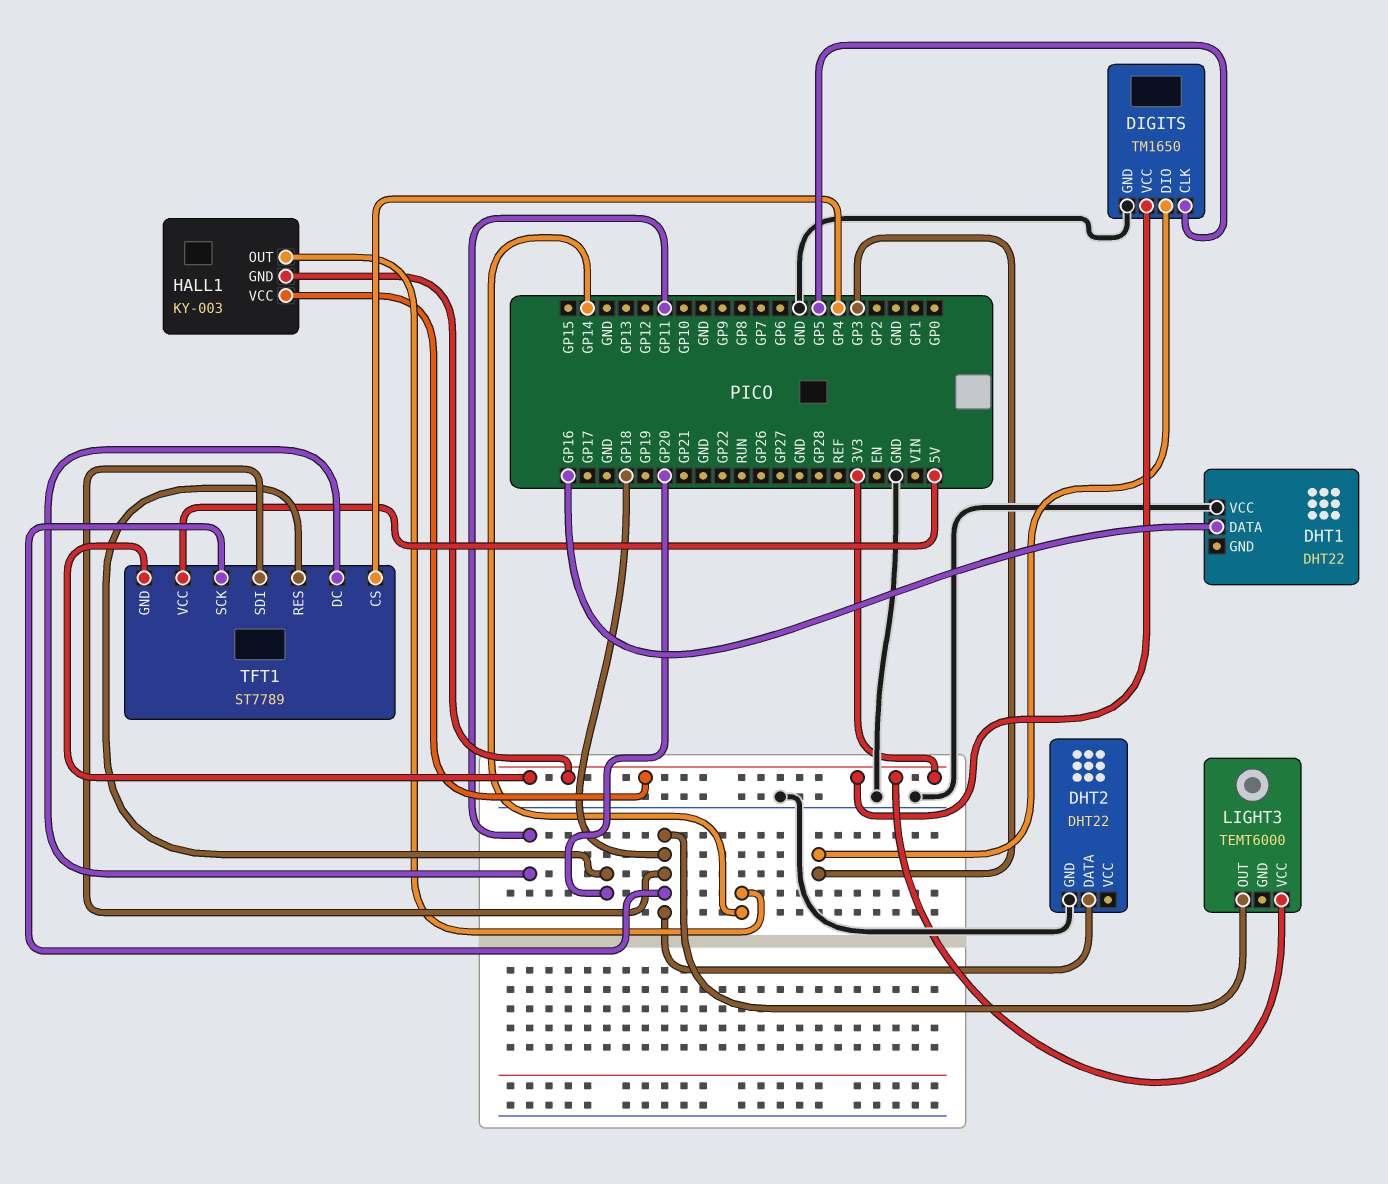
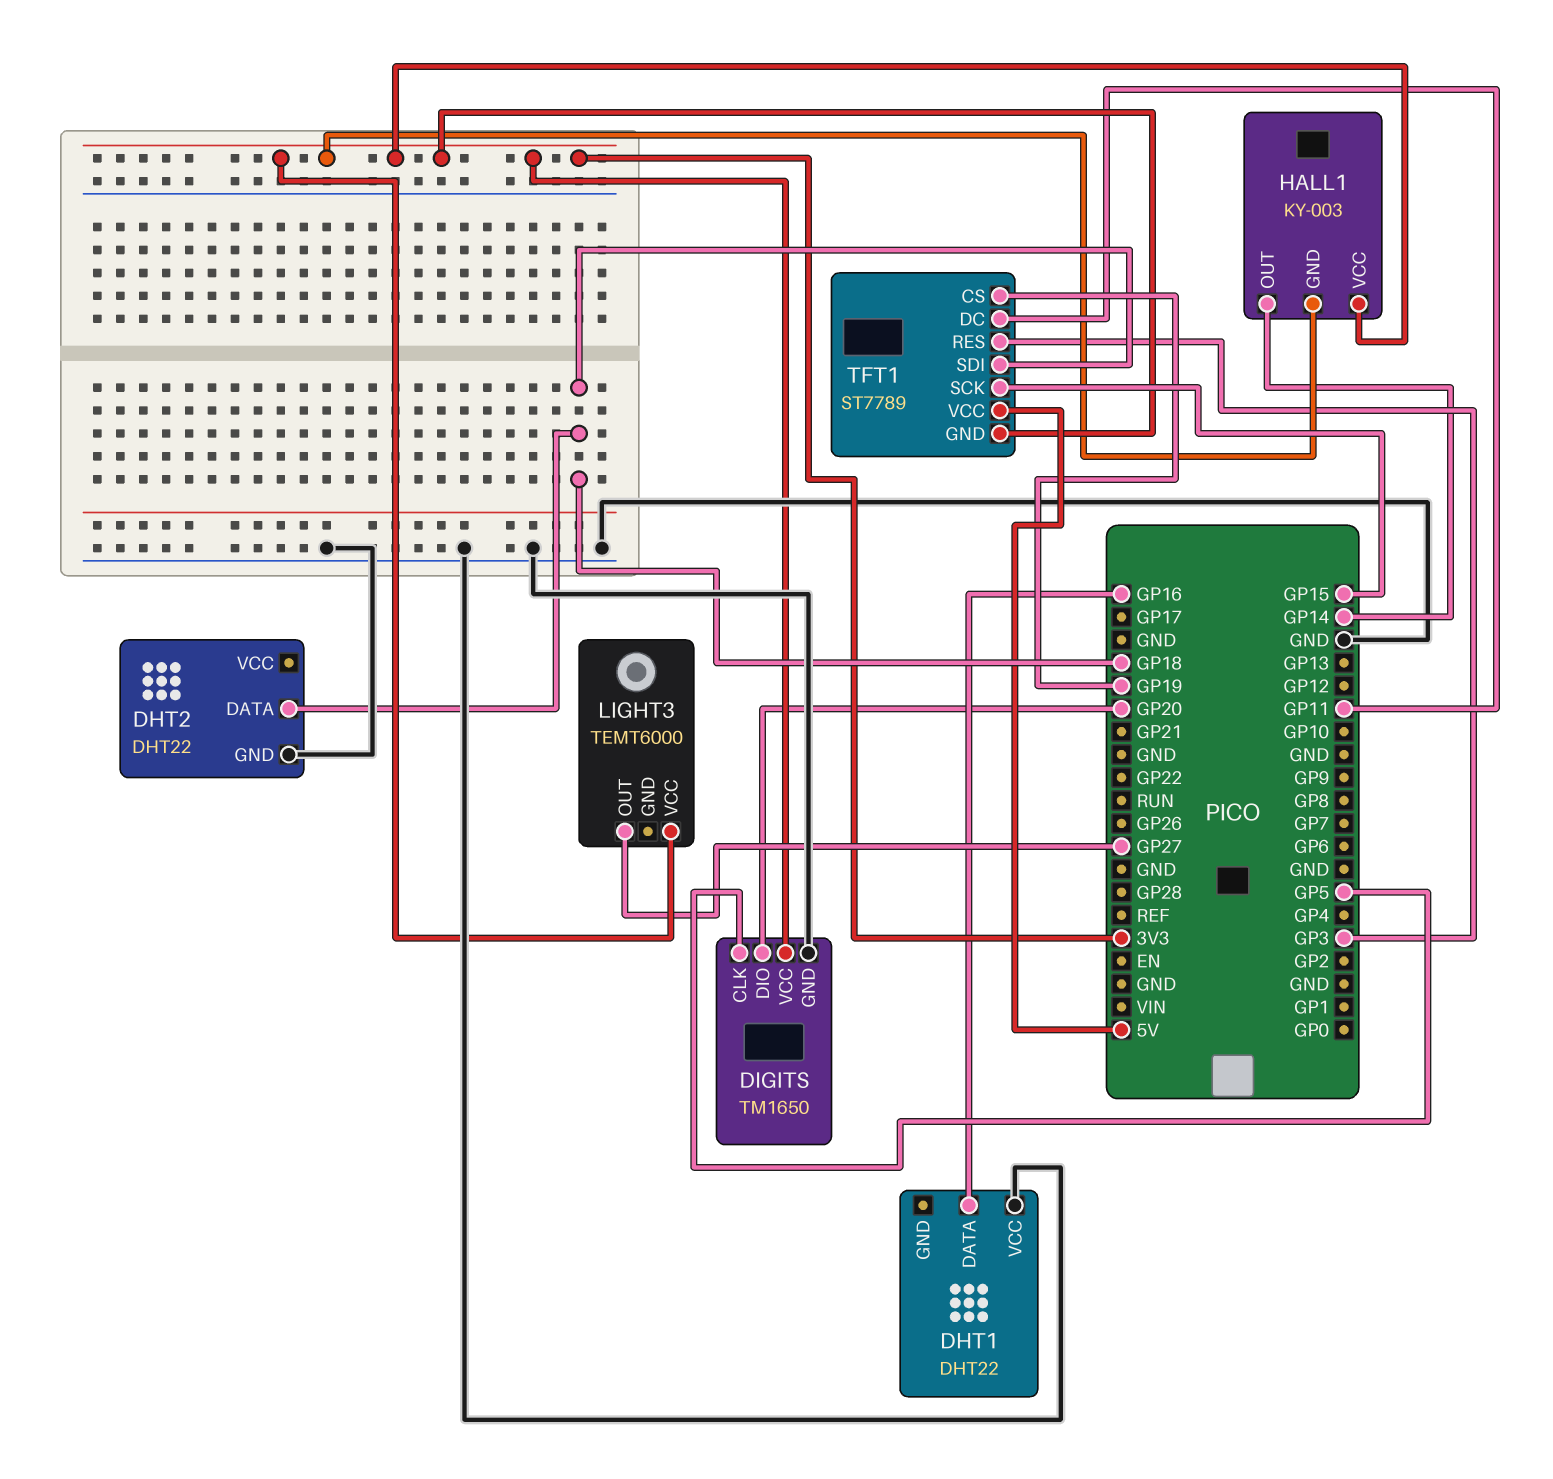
DIGITS pin DIO: GP3 -> GP20
LIGHT3 pin OUT: GP18 -> GP27
TFT1 pin CS: GP4 -> GP19
TFT1 pin RES: GP20 -> GP3
TFT1 pin SCK: GP18 -> GP15

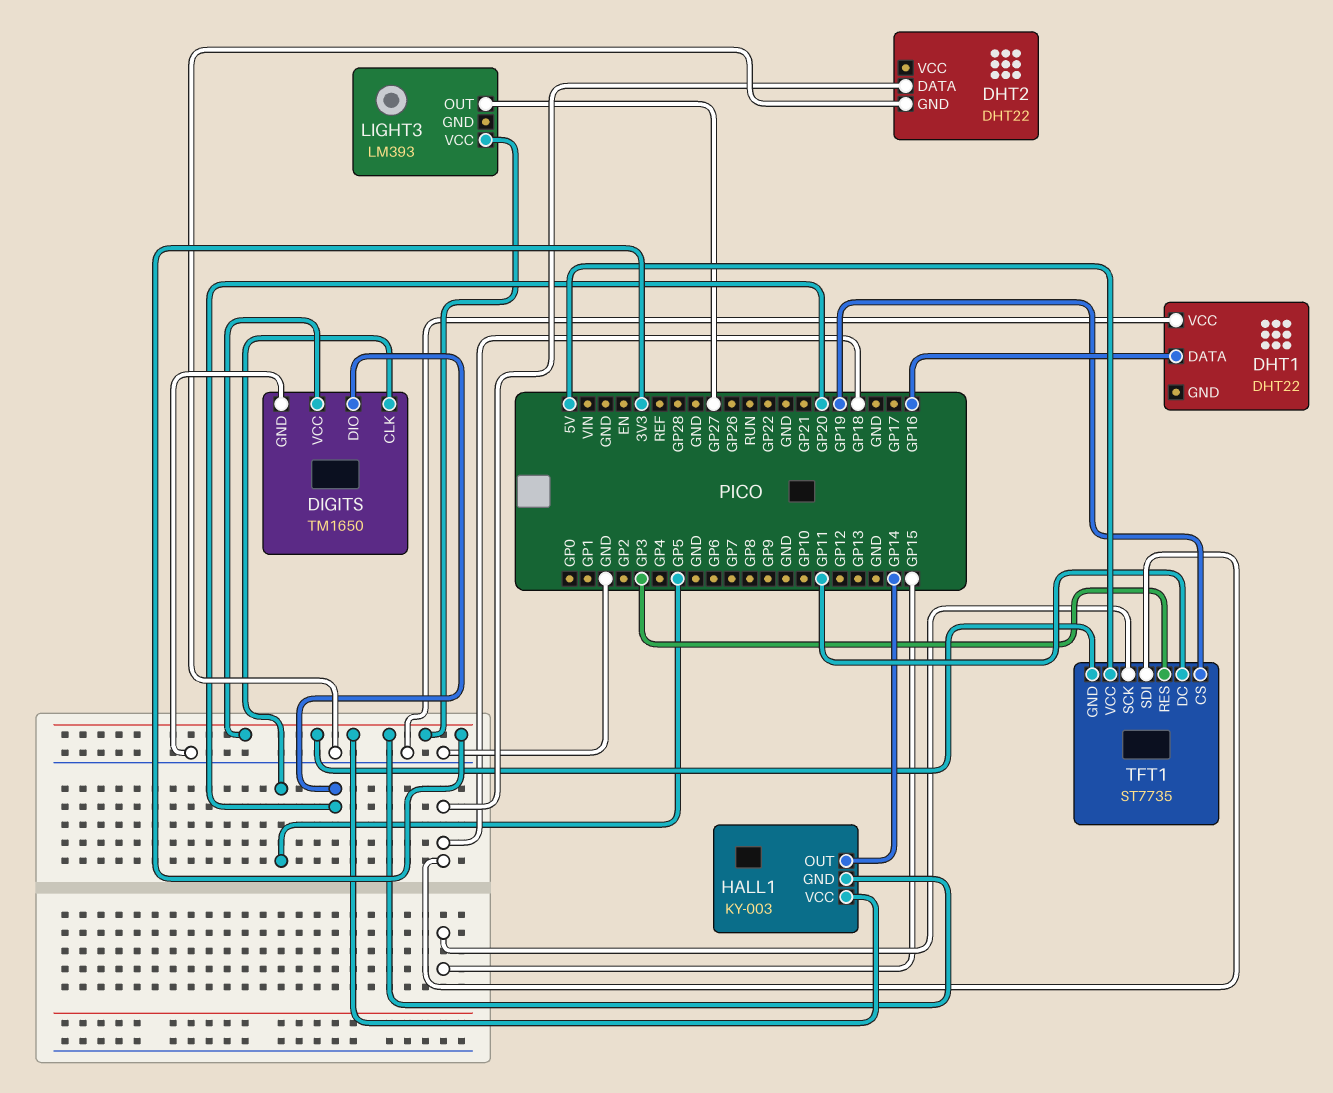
LIGHT3: TEMT6000 -> LM393
TFT1: ST7789 -> ST7735

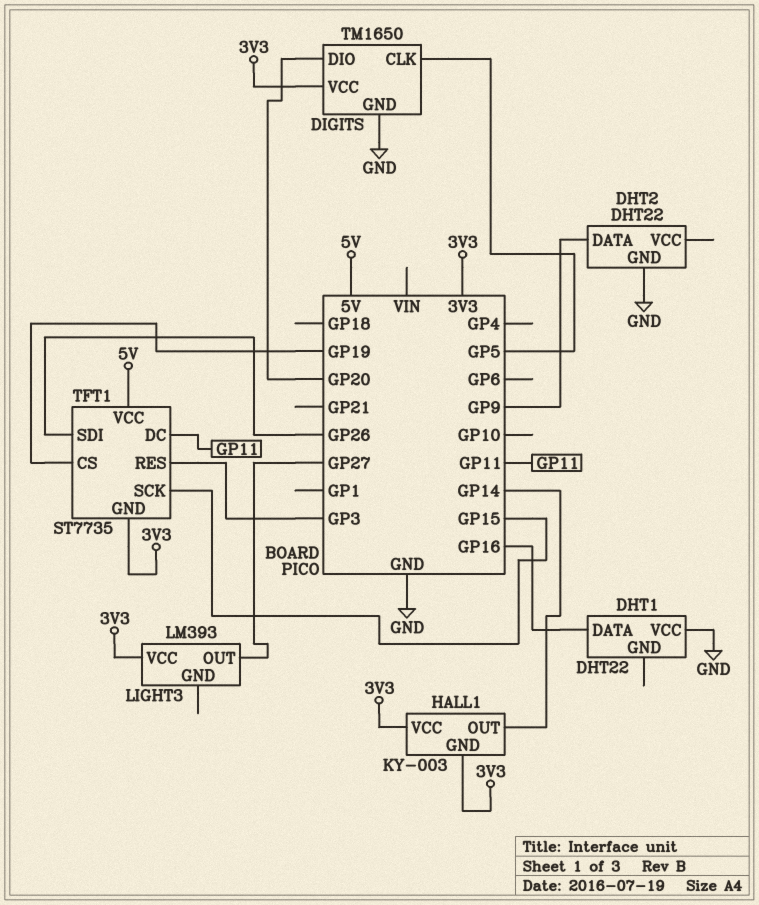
DHT2 pin DATA: GP18 -> GP9
TFT1 pin SDI: GP18 -> GP26

